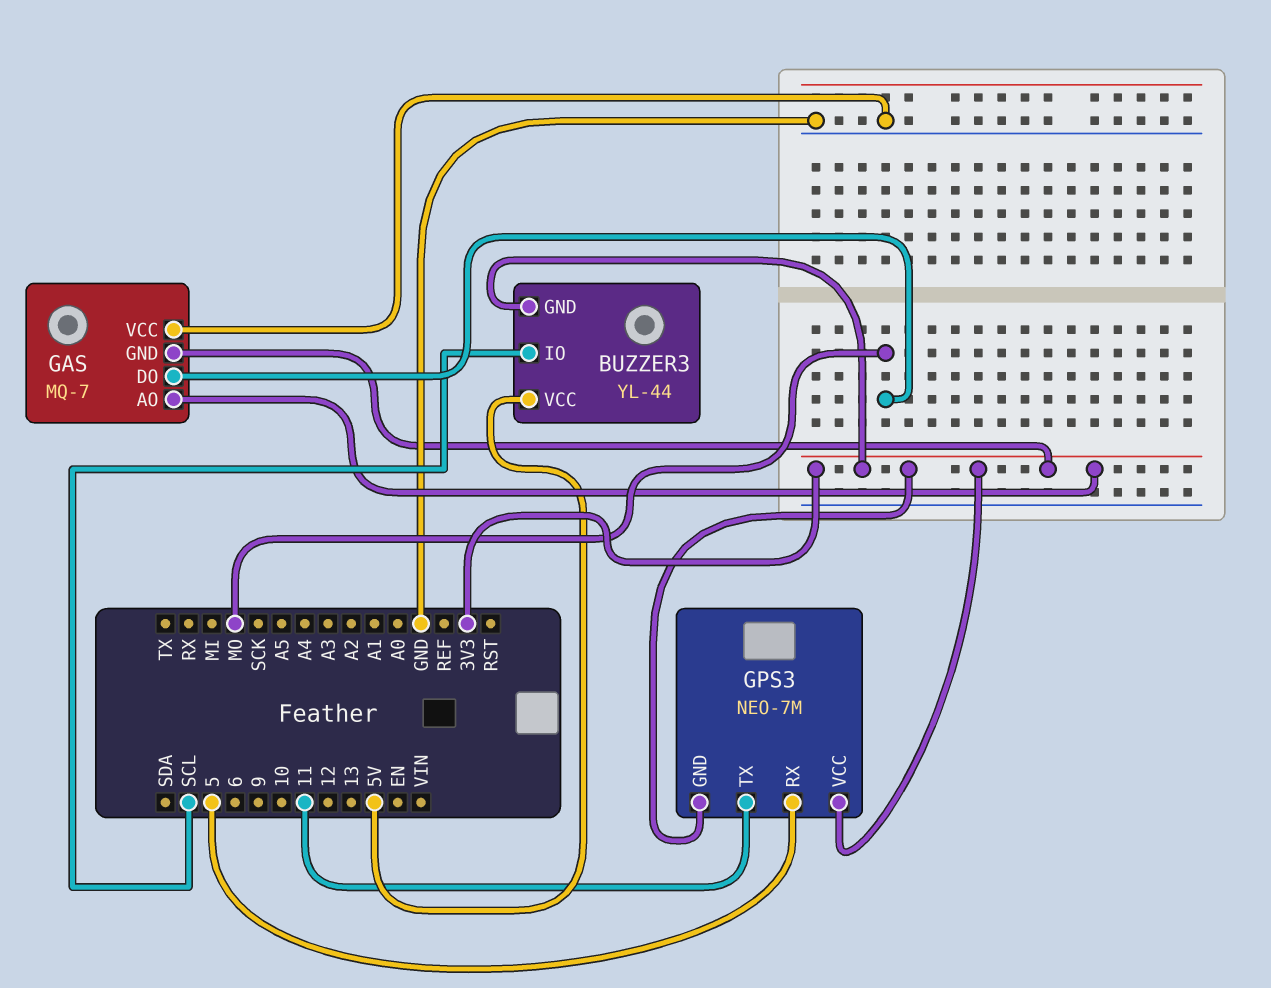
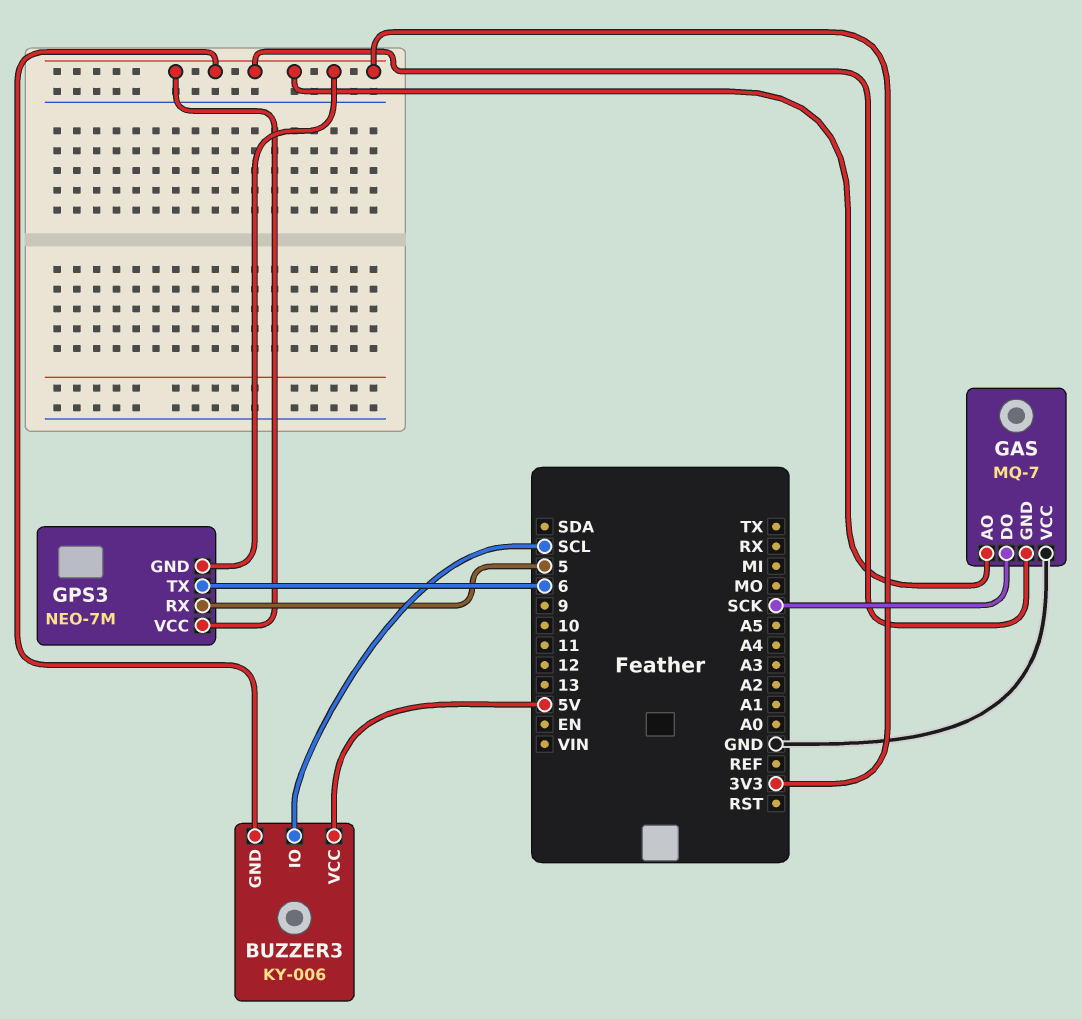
BUZZER3: YL-44 -> KY-006
GAS pin DO: MO -> SCK
GPS3 pin TX: 11 -> 6

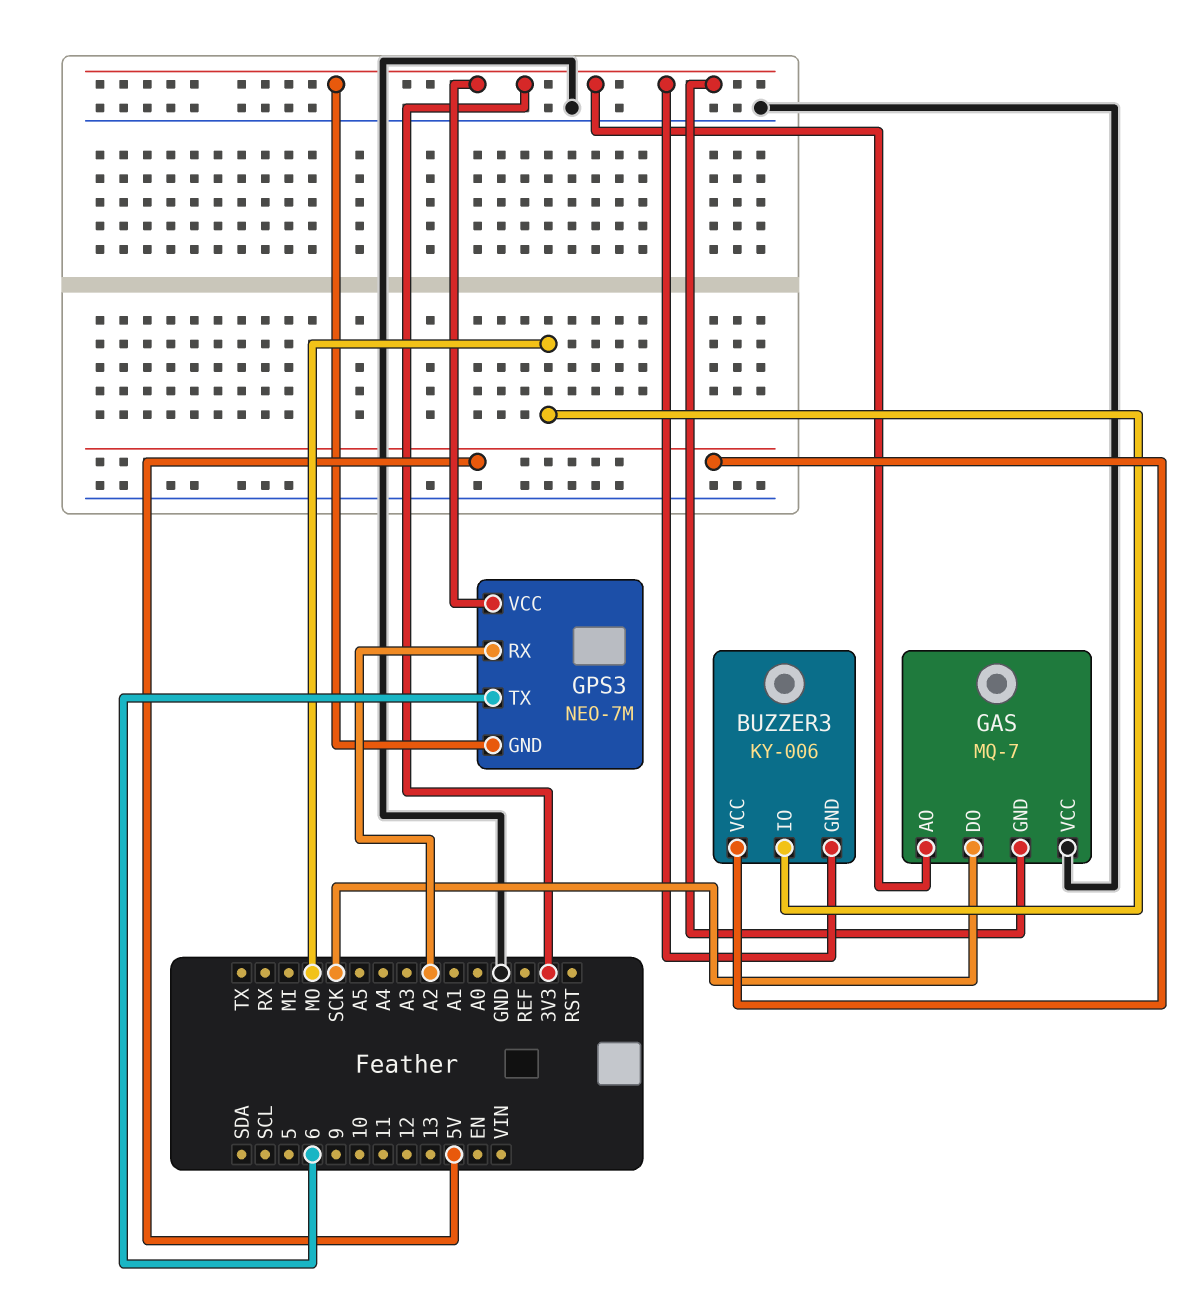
BUZZER3 pin IO: SCL -> MO
GPS3 pin RX: 5 -> A2

